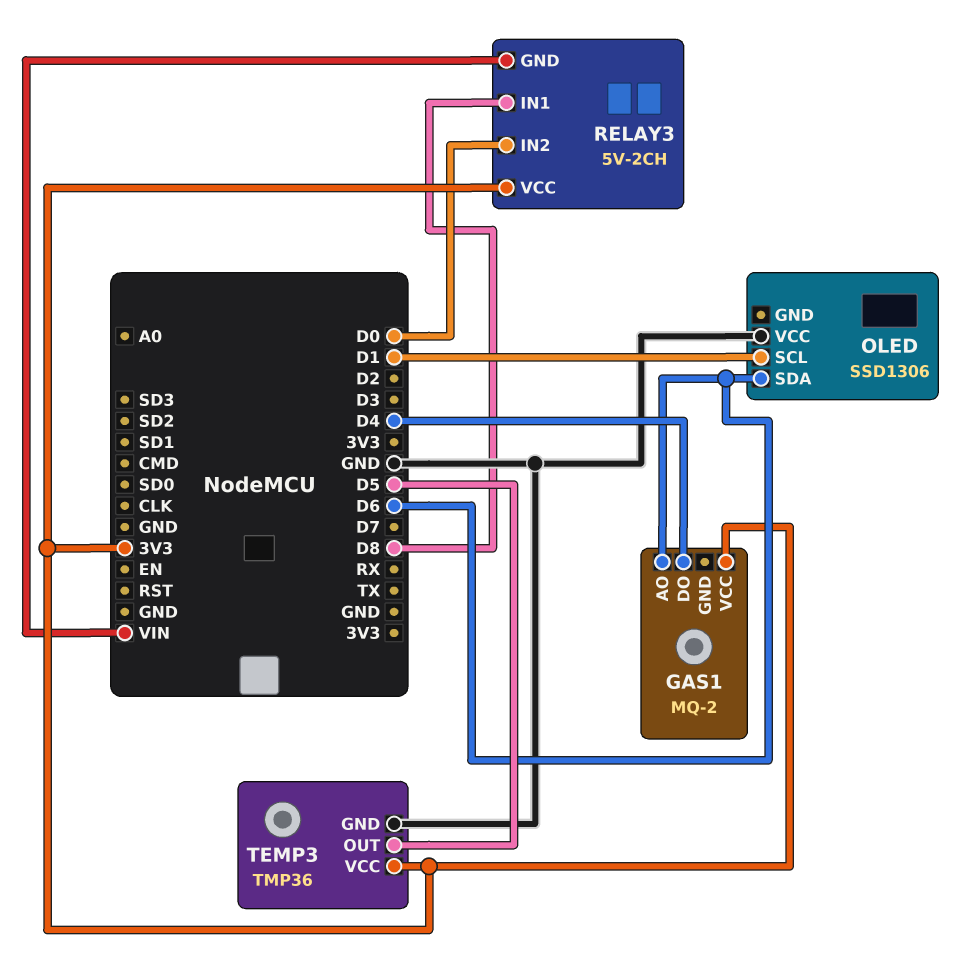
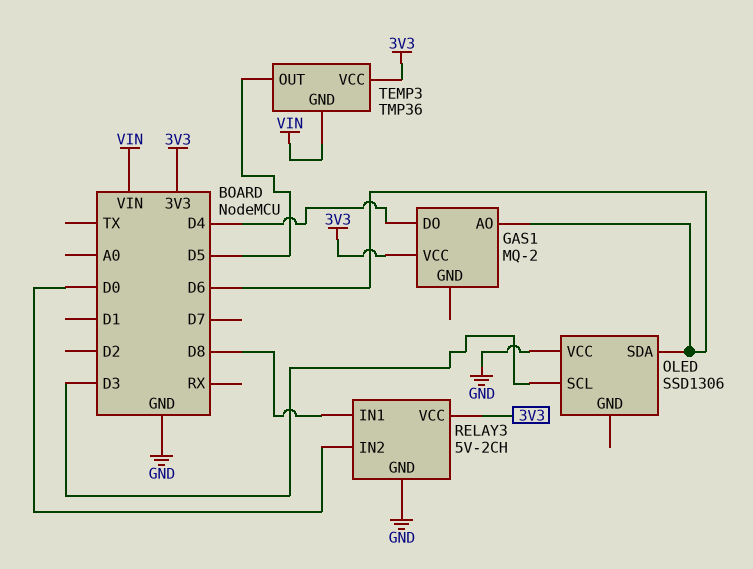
OLED pin SCL: D1 -> D3
RELAY3 pin GND: VIN -> GND
TEMP3 pin GND: GND -> VIN

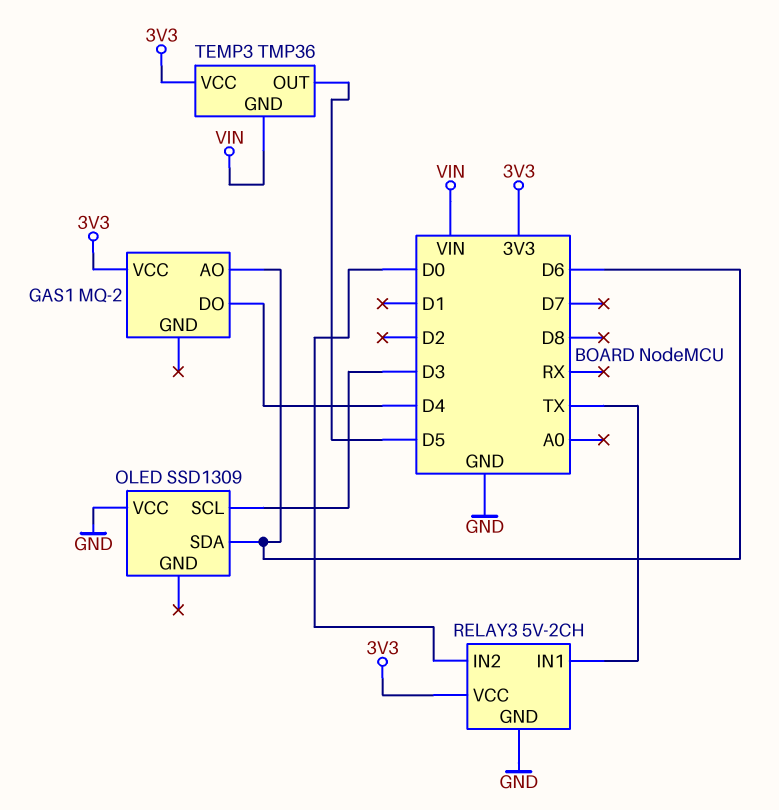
OLED: SSD1306 -> SSD1309
RELAY3 pin IN1: D8 -> TX

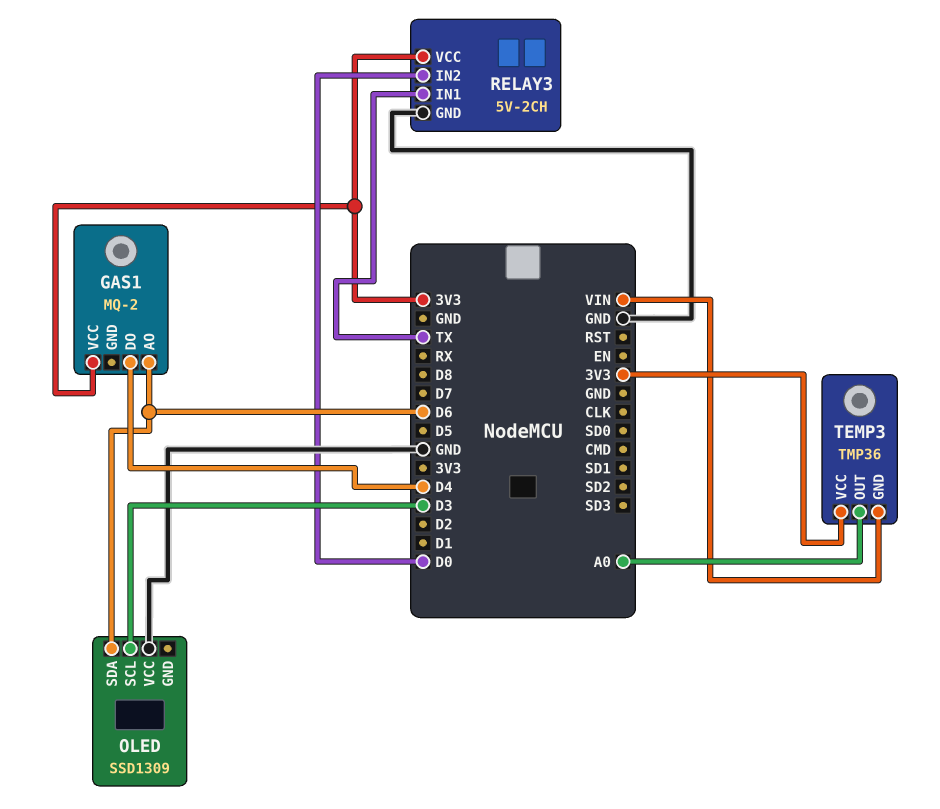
TEMP3 pin OUT: D5 -> A0

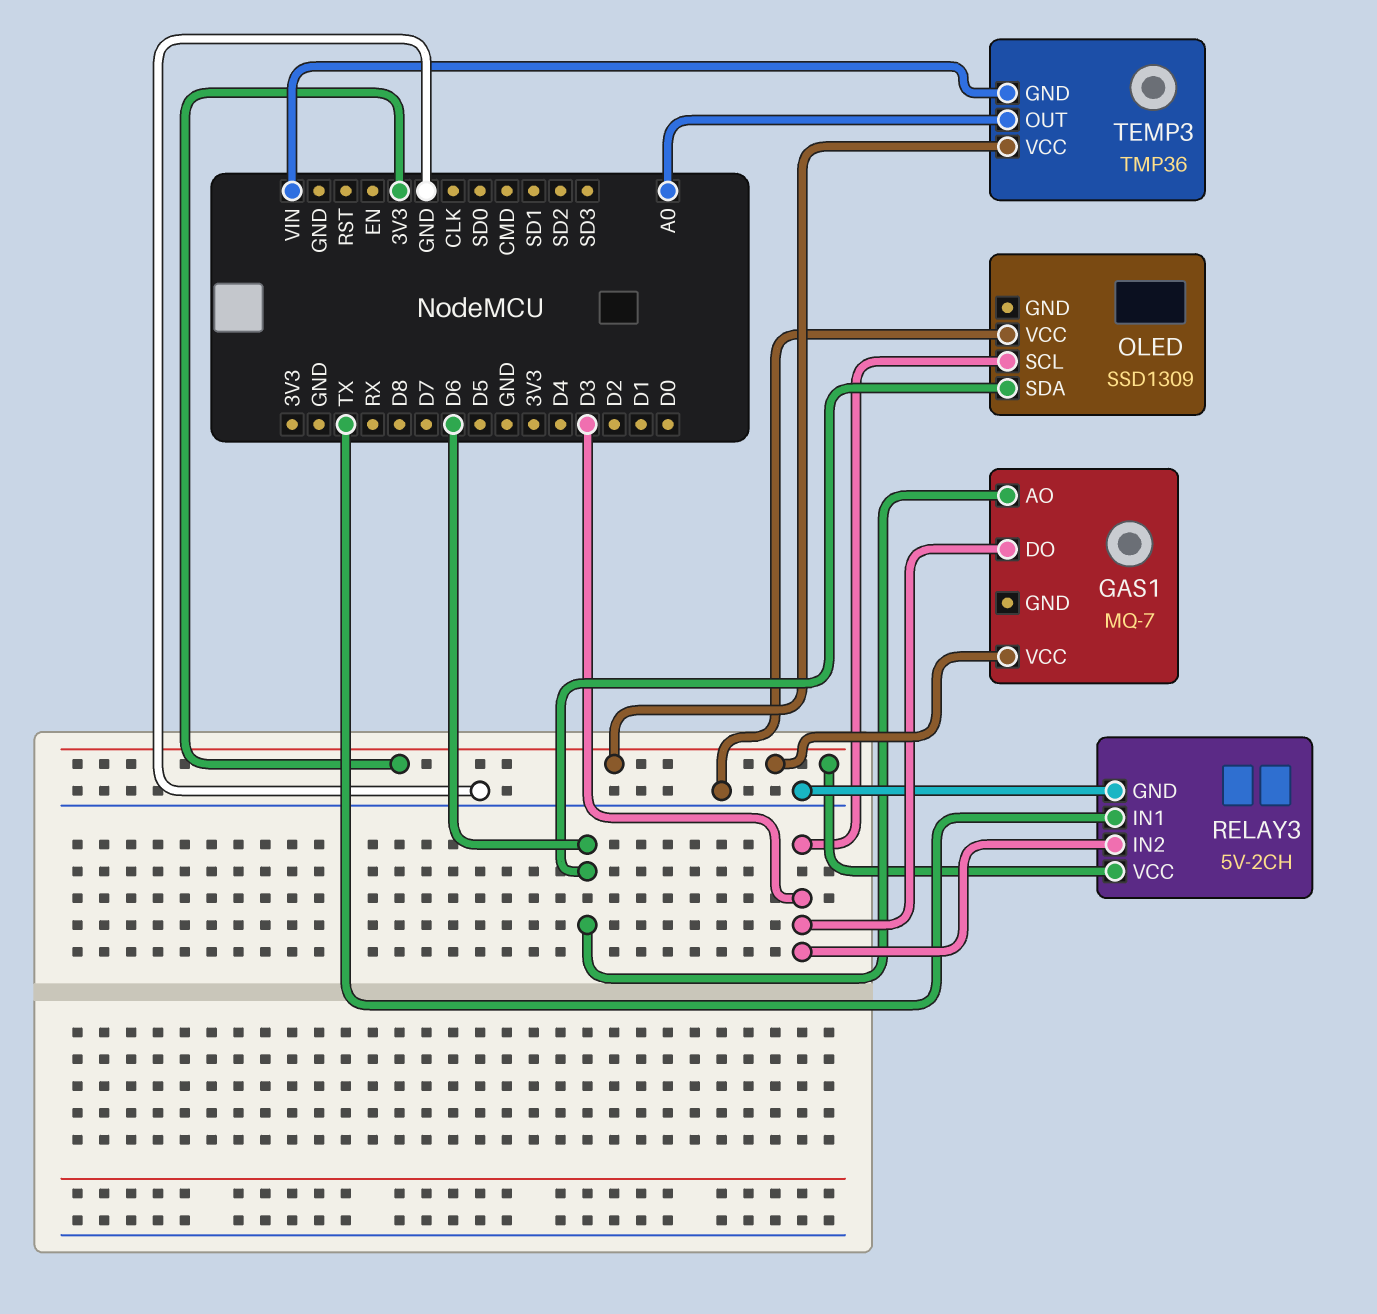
GAS1: MQ-2 -> MQ-7
GAS1 pin DO: D4 -> D3
RELAY3 pin IN2: D0 -> D3

